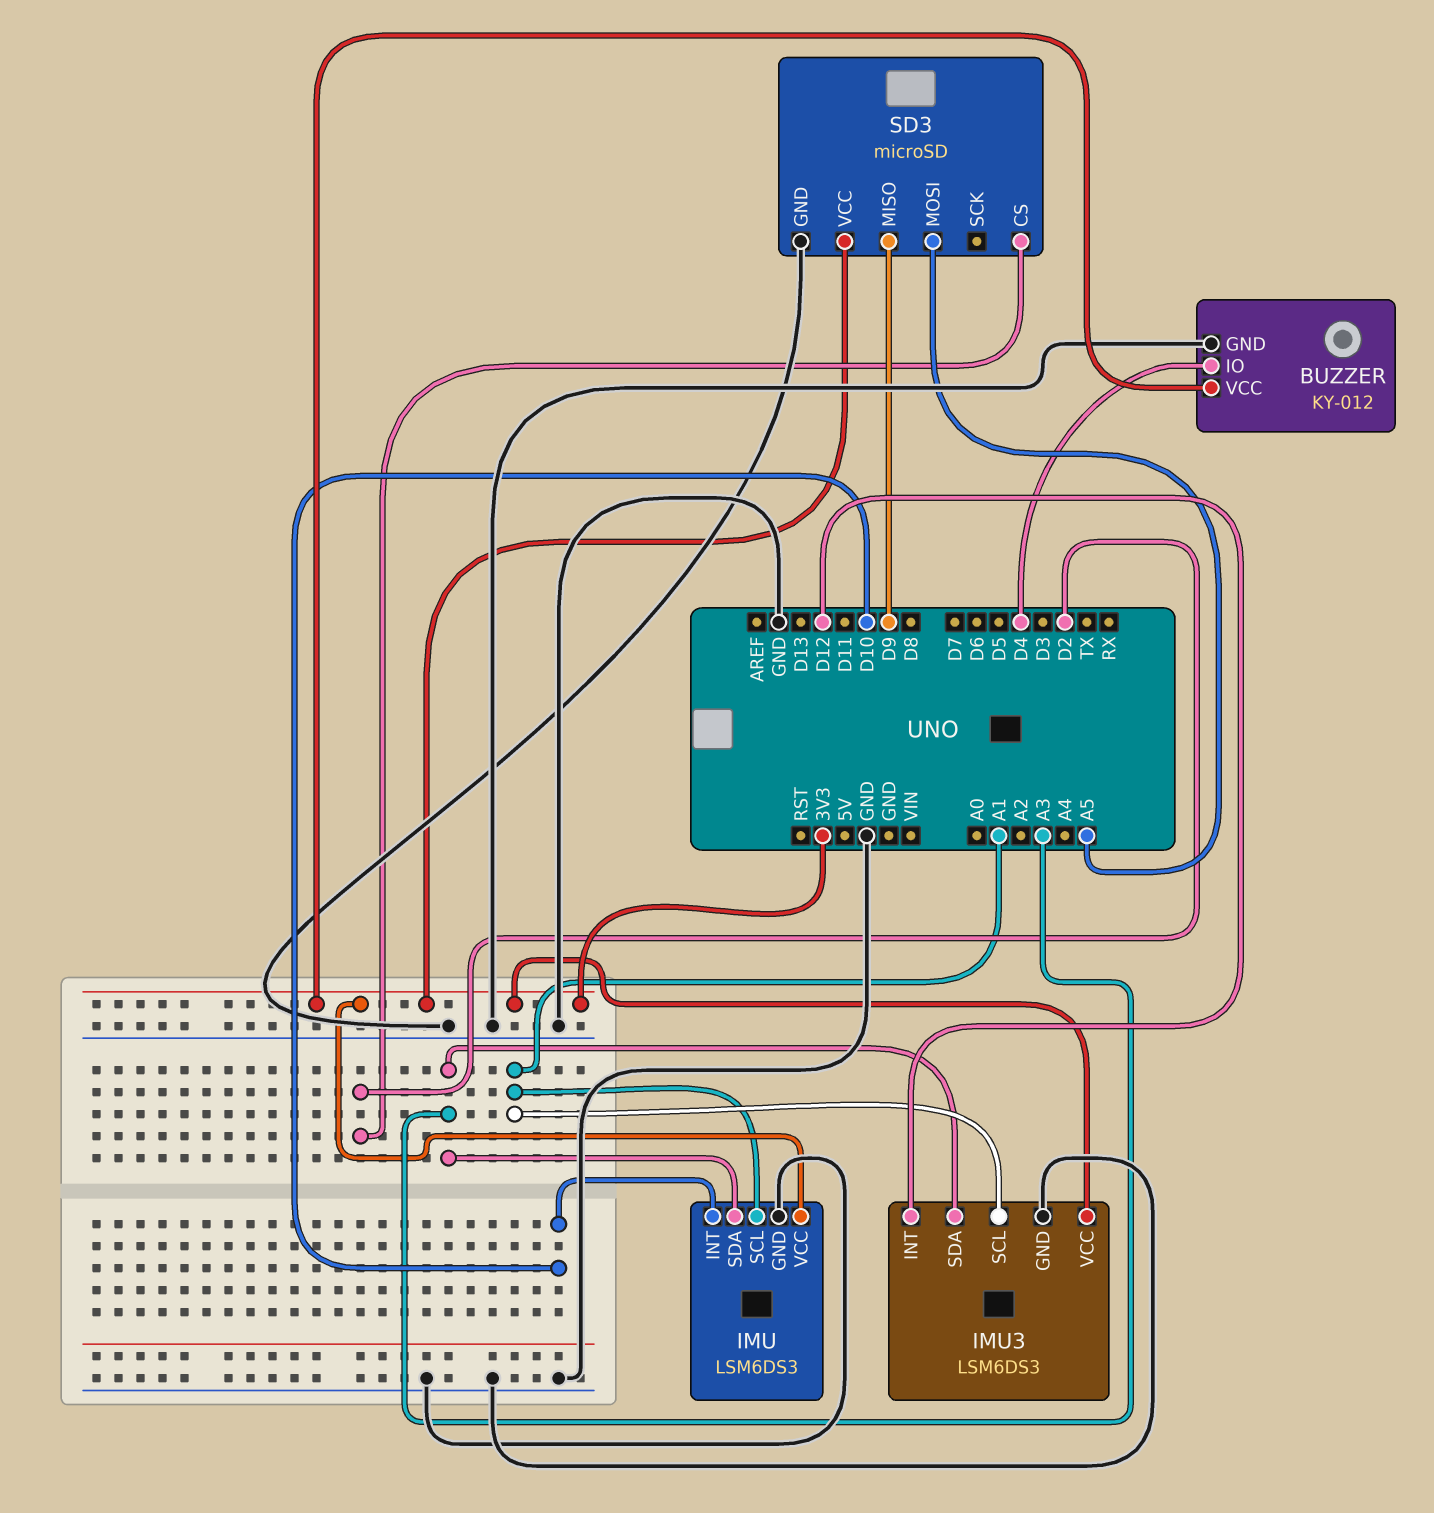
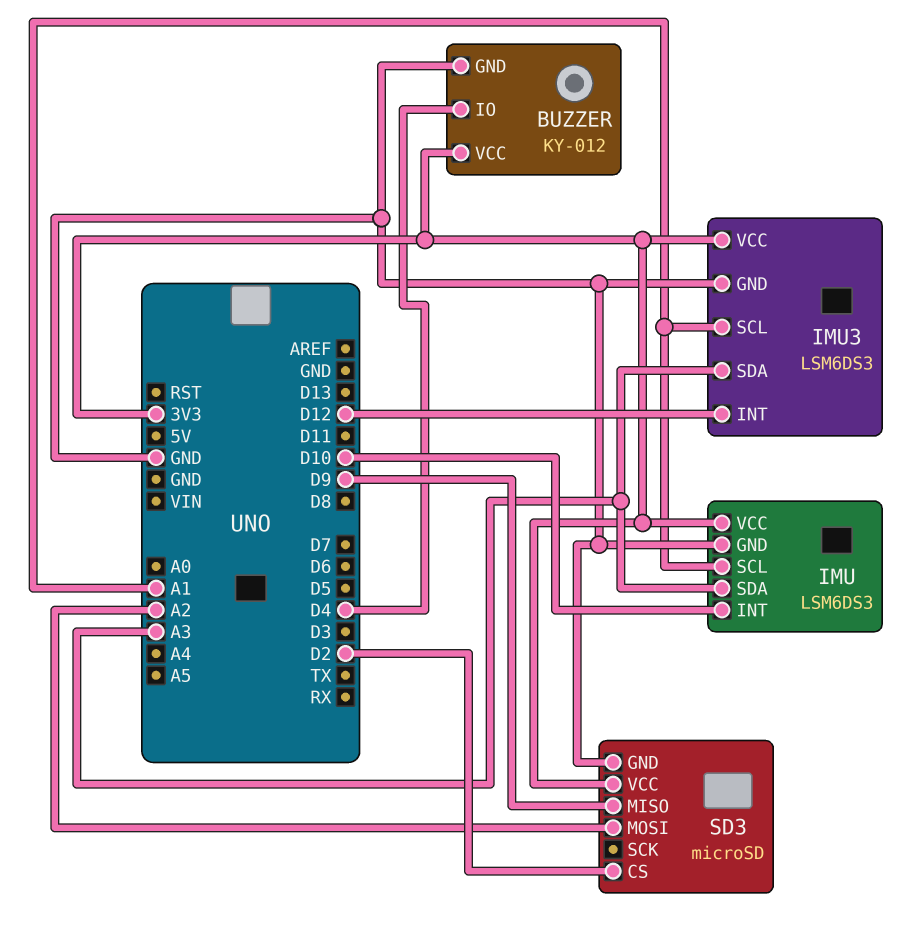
SD3 pin MOSI: A5 -> A2

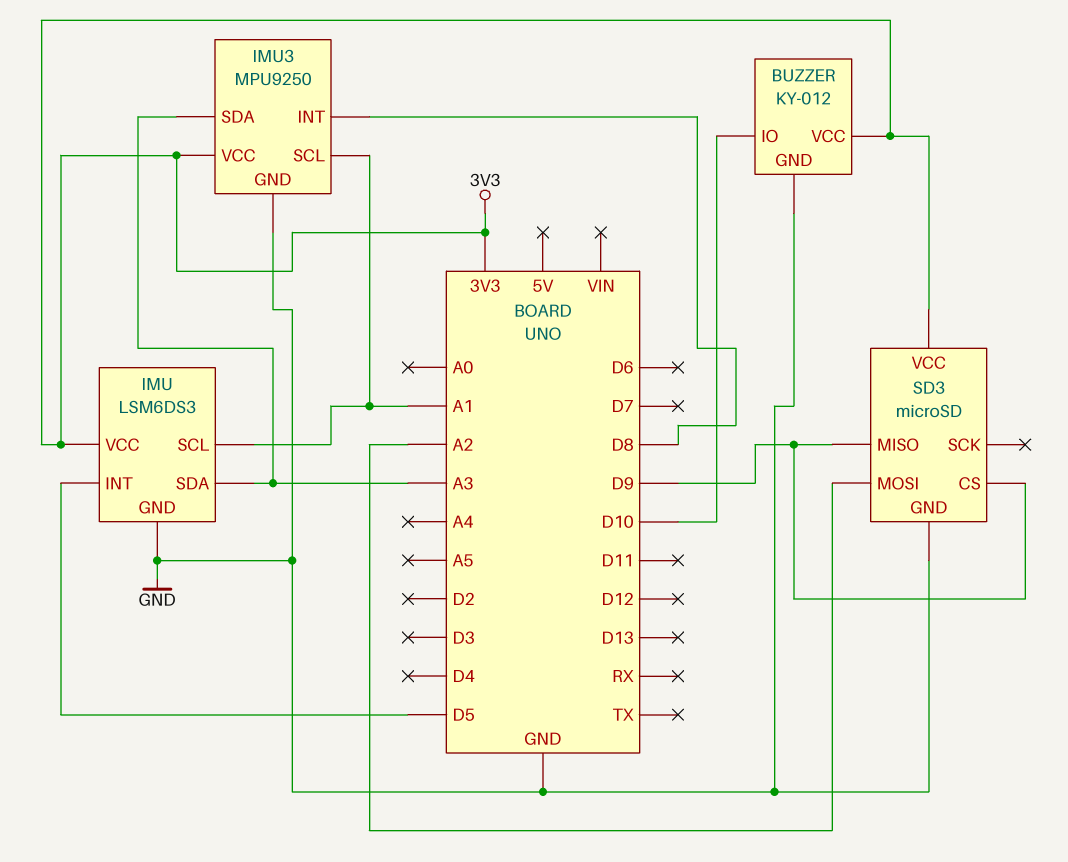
BUZZER pin IO: D4 -> D10
IMU pin INT: D10 -> D5
IMU3: LSM6DS3 -> MPU9250
IMU3 pin INT: D12 -> D8
SD3 pin CS: D2 -> D9

